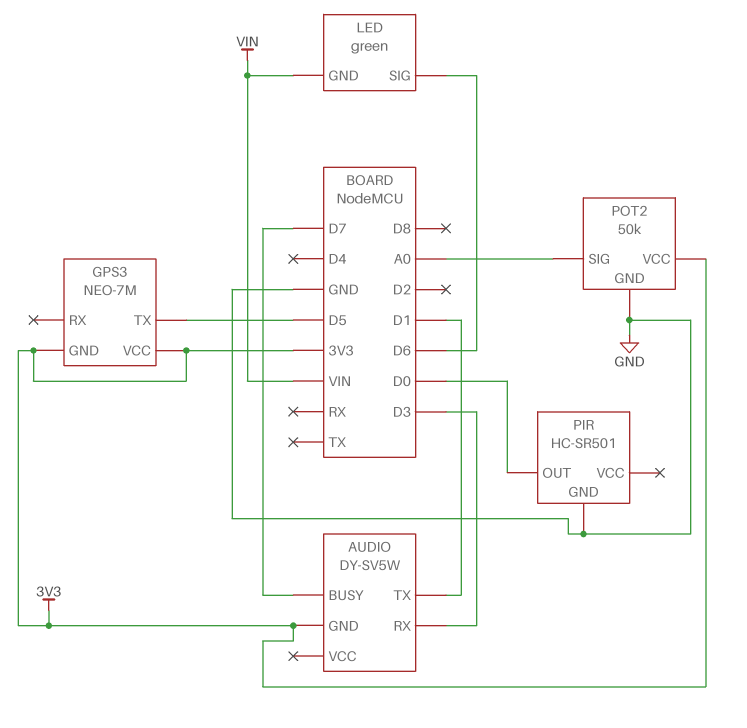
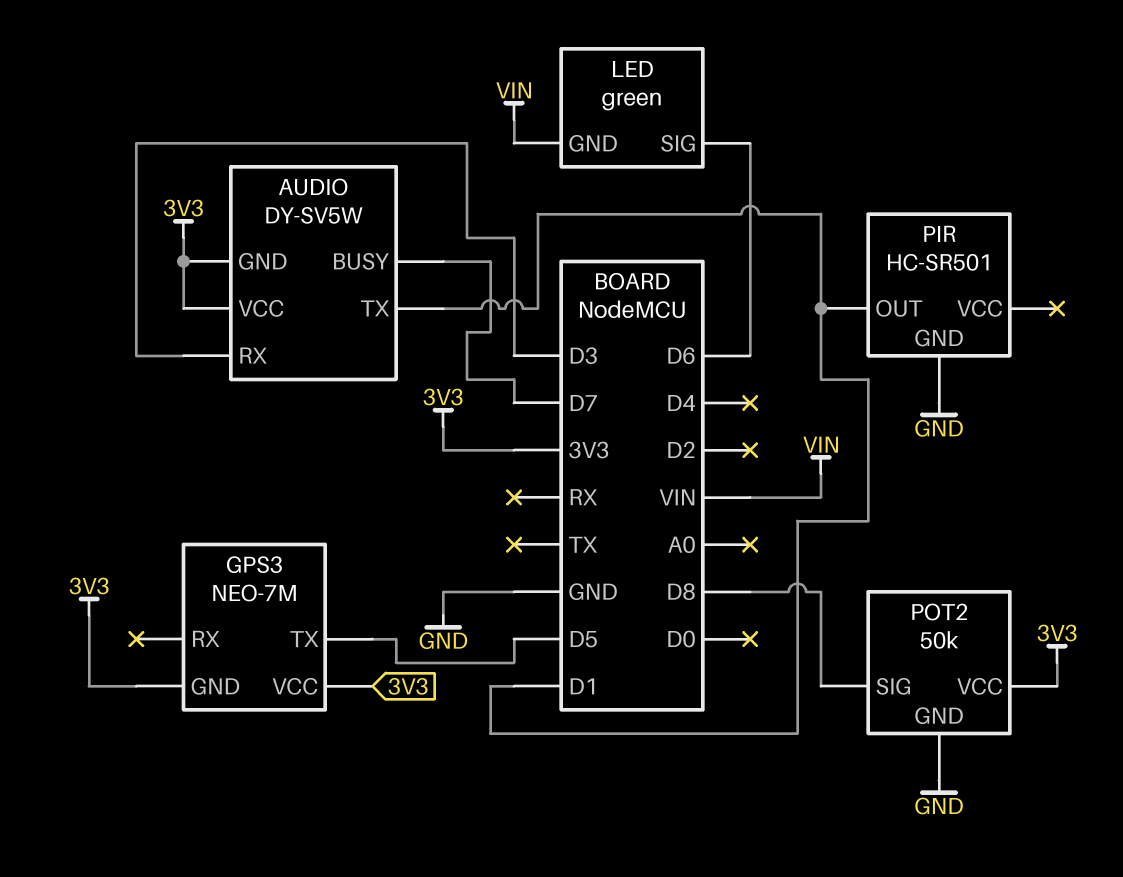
AUDIO pin VCC: none -> 3V3
PIR pin OUT: D0 -> D1
POT2 pin SIG: A0 -> D8

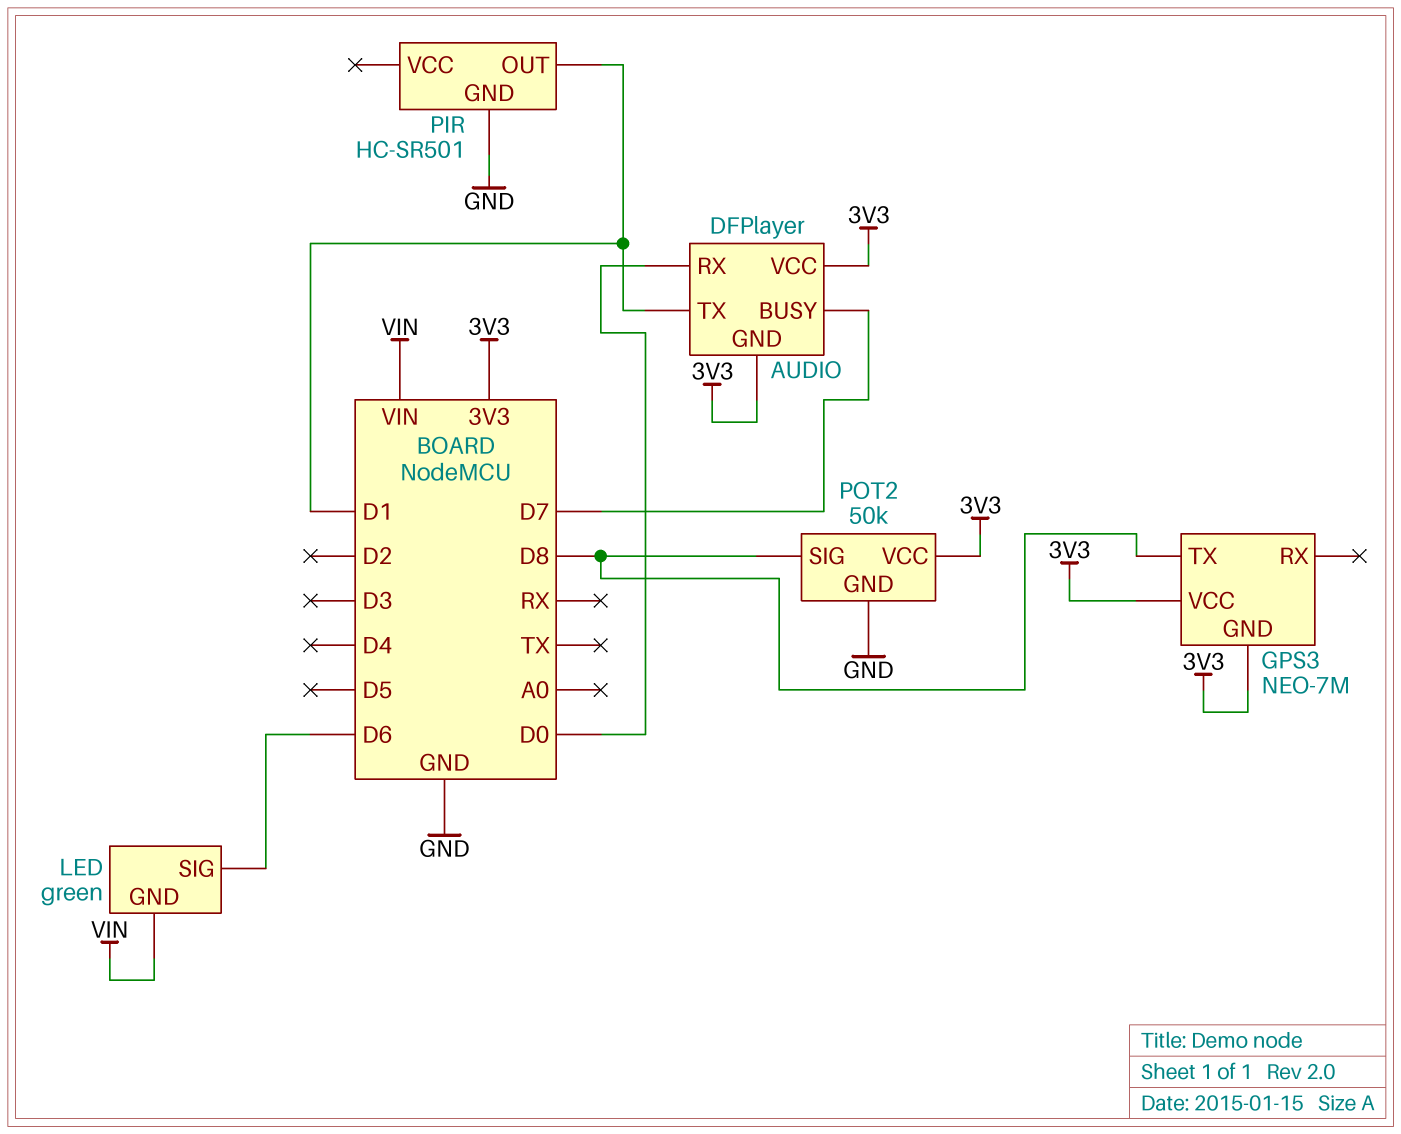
AUDIO: DY-SV5W -> DFPlayer
AUDIO pin RX: D3 -> D0
GPS3 pin TX: D5 -> D8

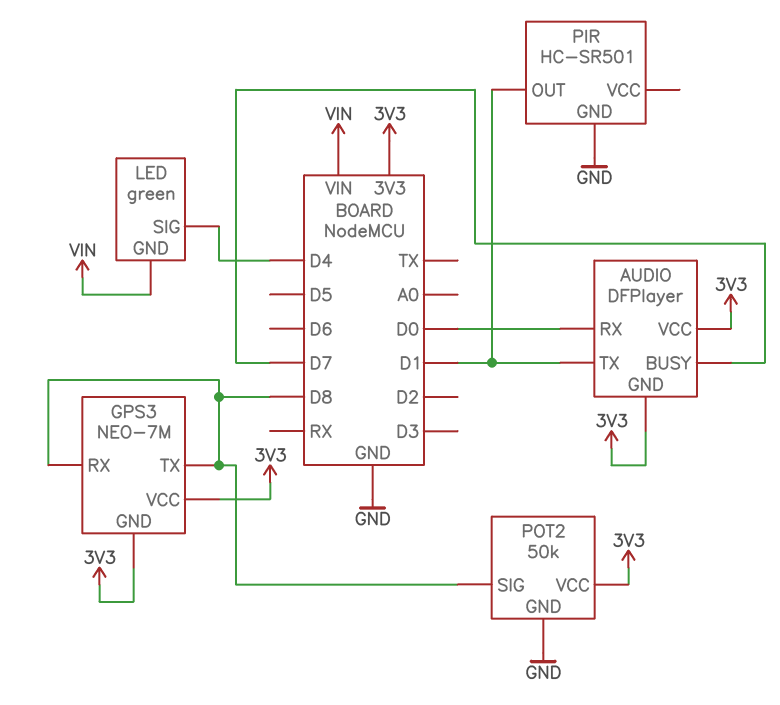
GPS3 pin RX: none -> D8
LED pin SIG: D6 -> D4

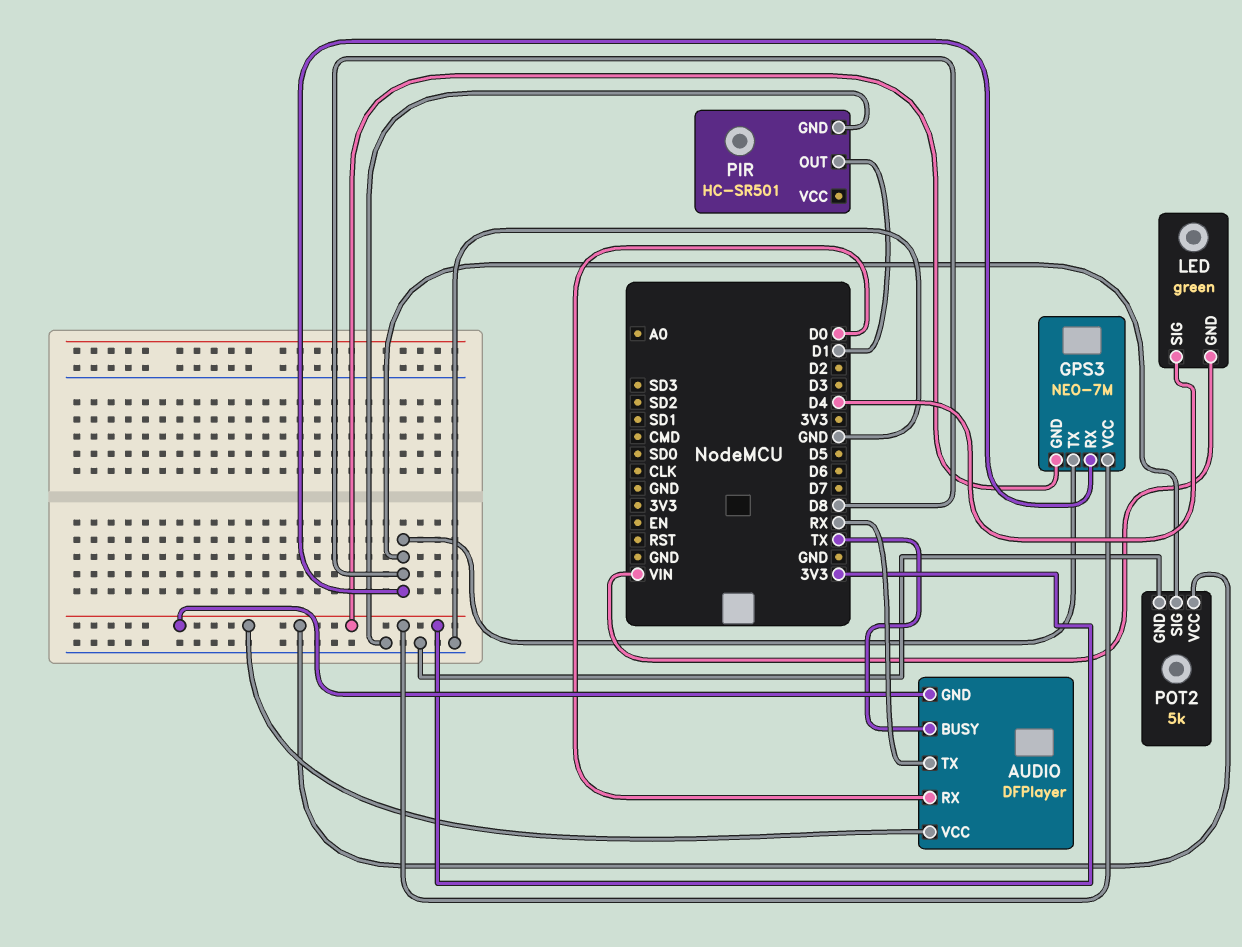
AUDIO pin BUSY: D7 -> TX
AUDIO pin TX: D1 -> RX
POT2: 50k -> 5k

